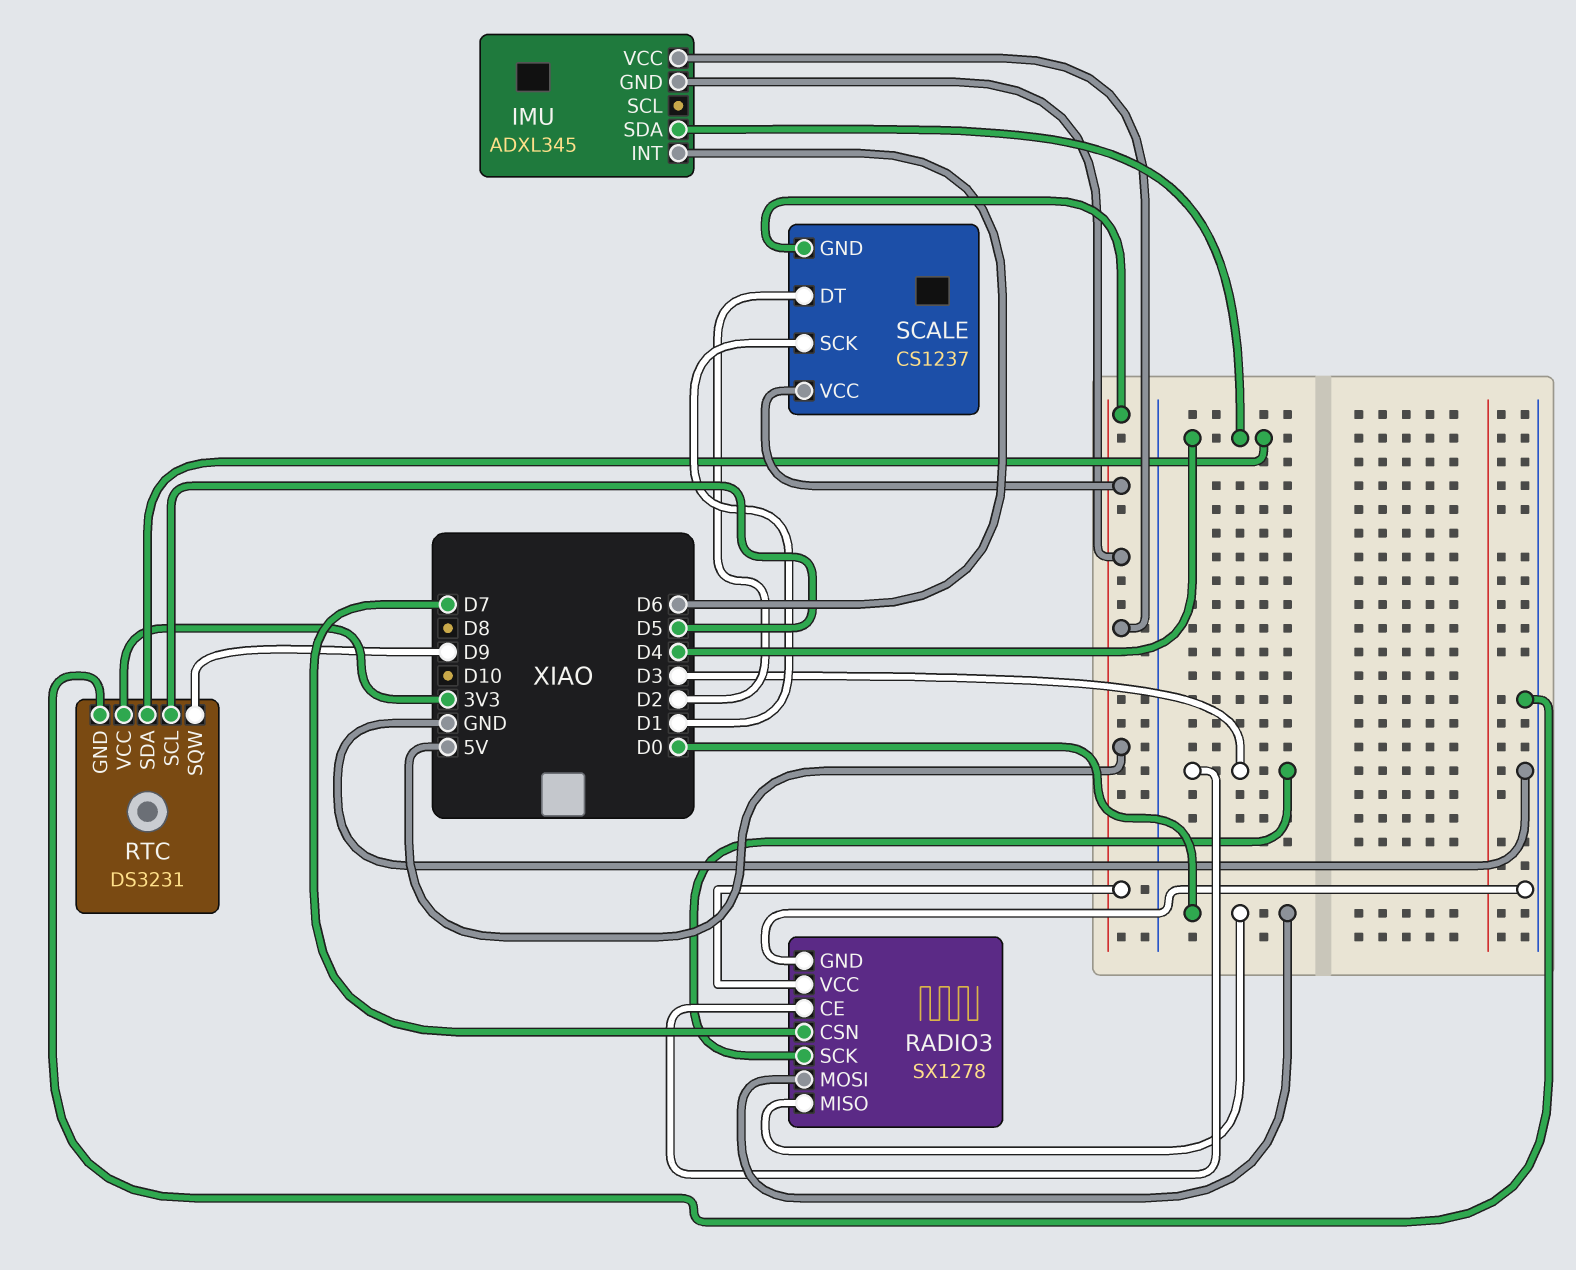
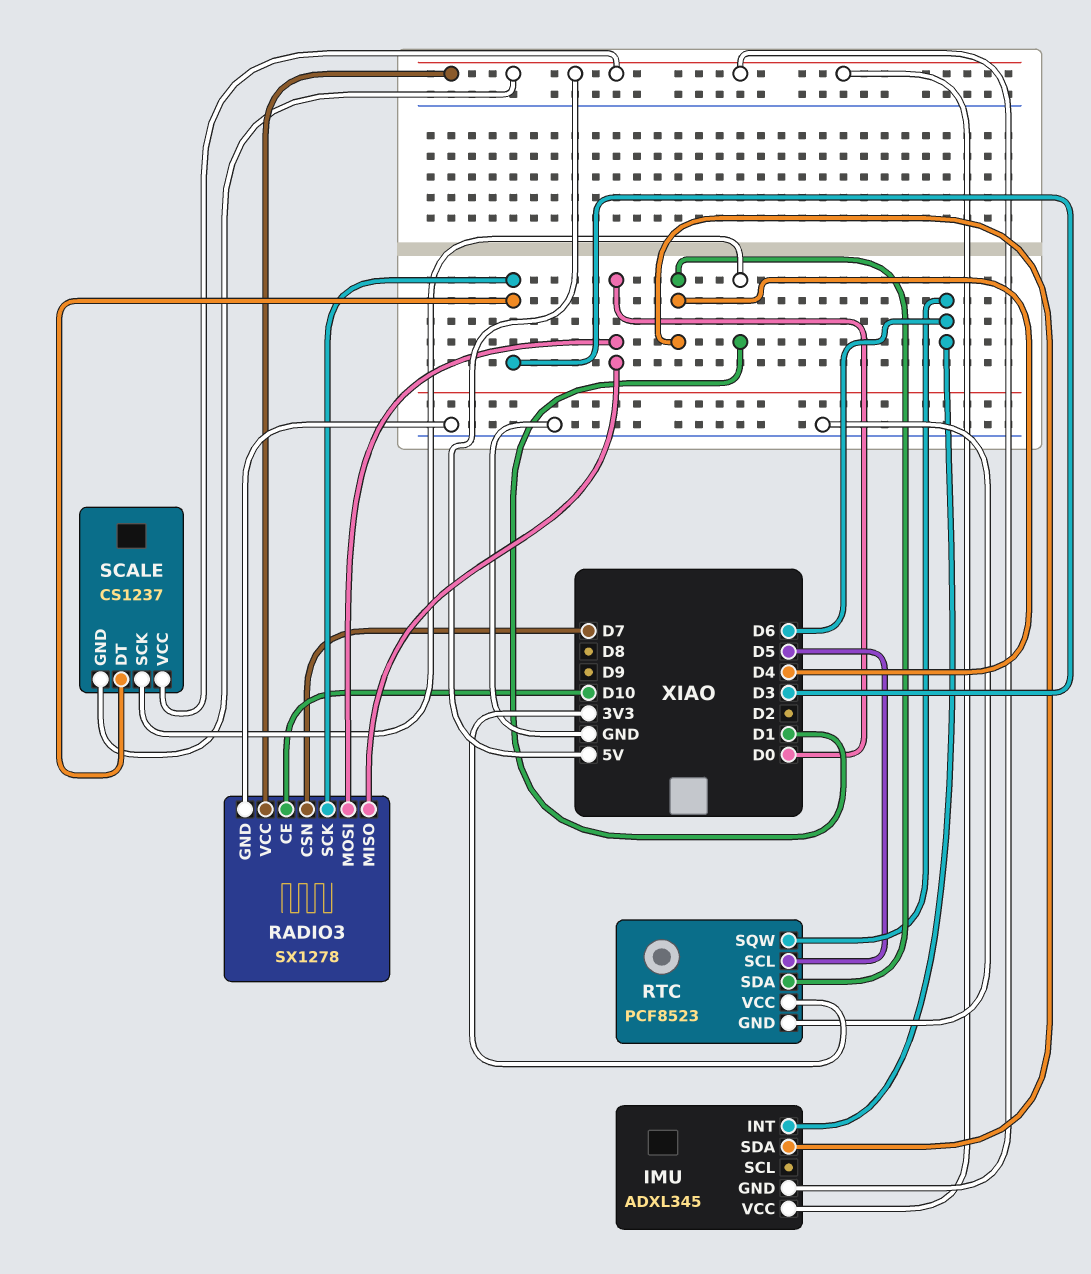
RADIO3 pin CE: D3 -> D10
RTC: DS3231 -> PCF8523
RTC pin SQW: D9 -> D6
SCALE pin DT: D2 -> D3

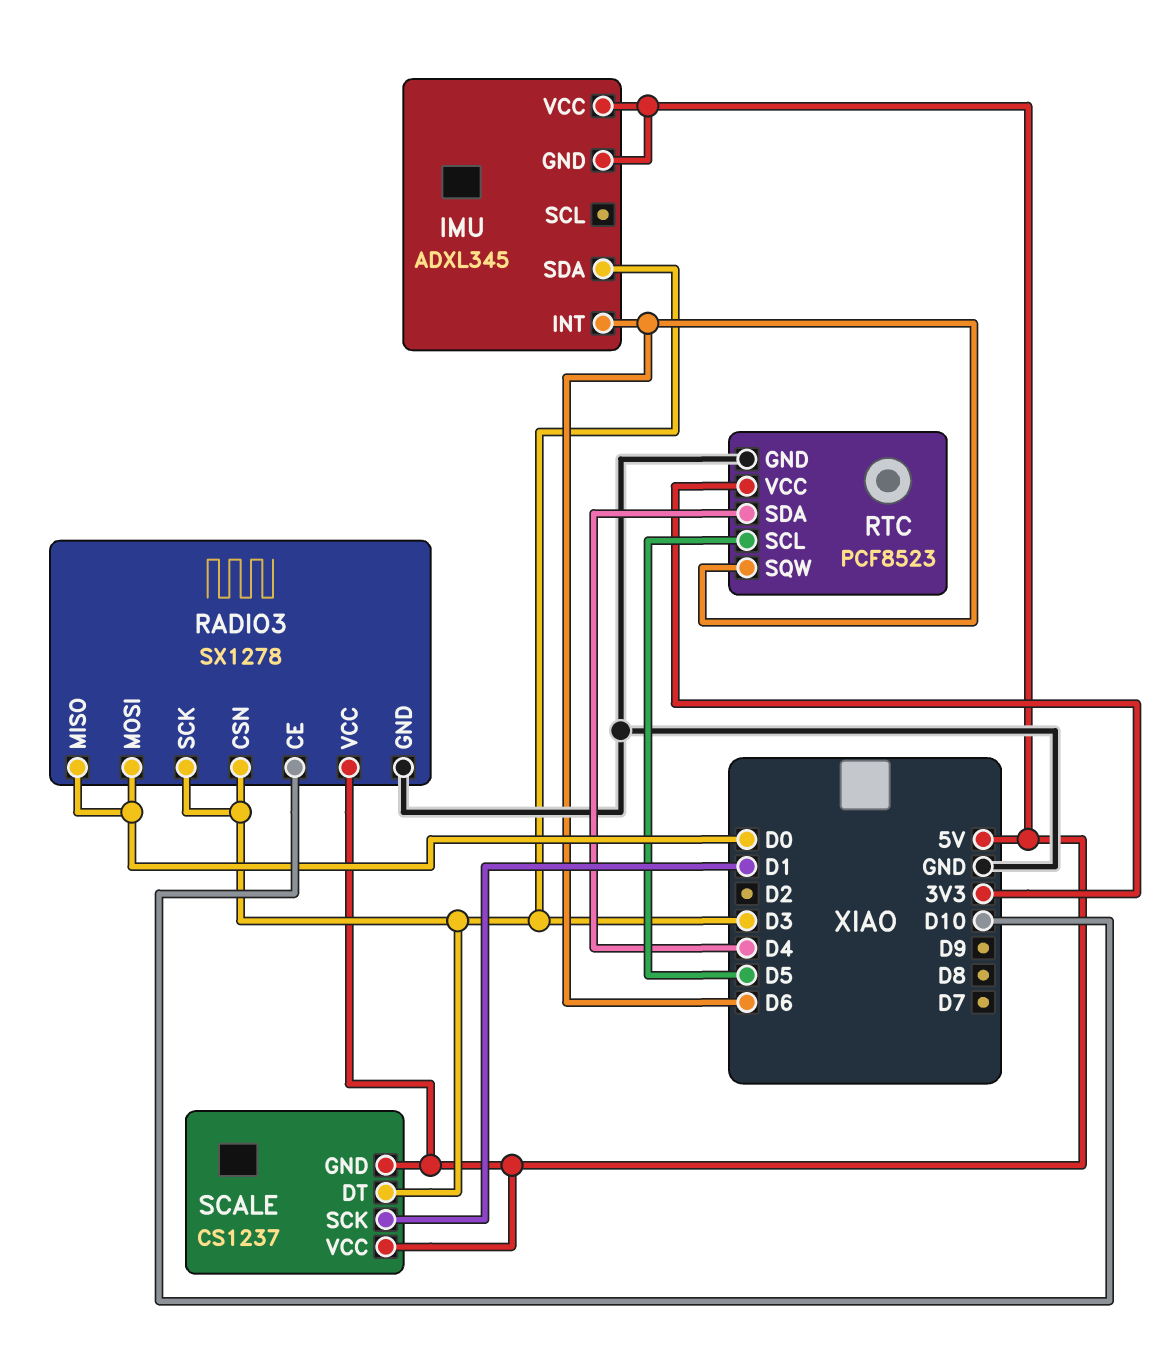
IMU pin SDA: D4 -> D3
RADIO3 pin CSN: D7 -> D3

